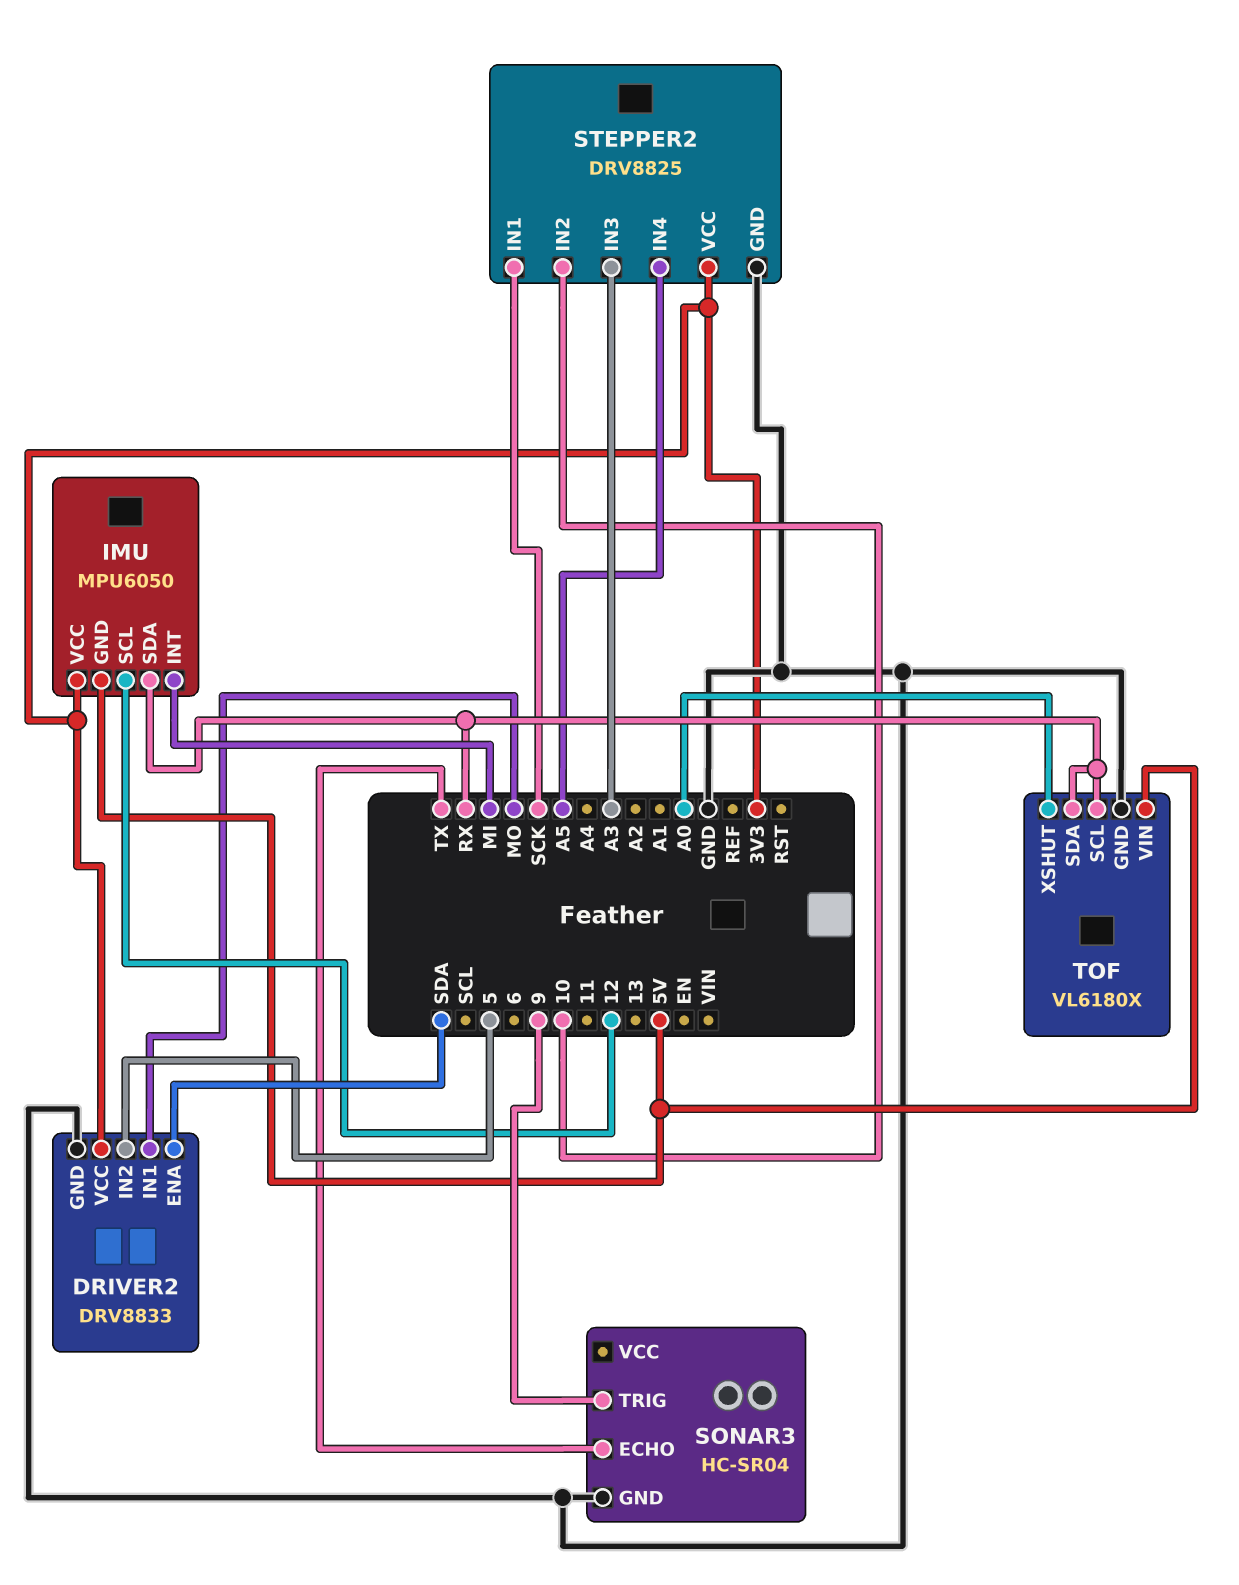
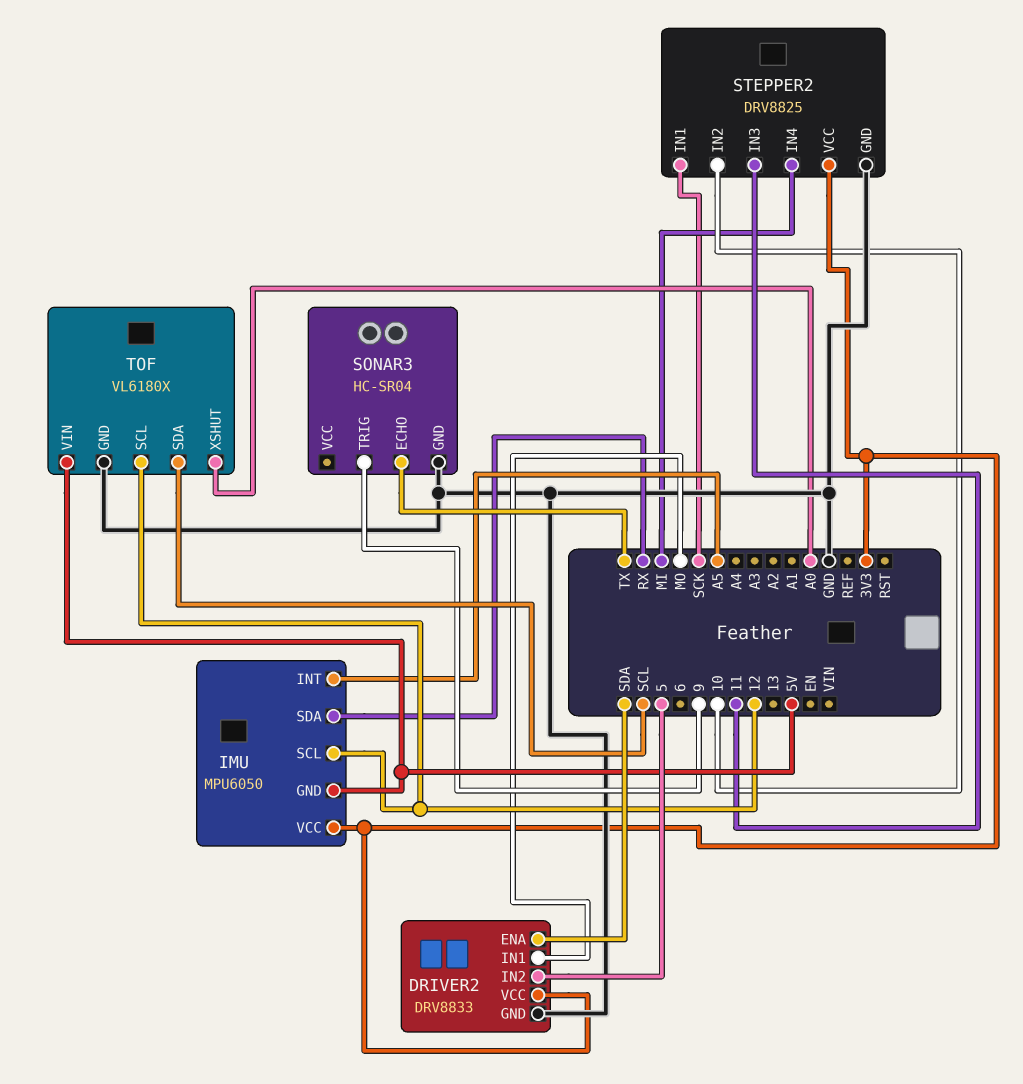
IMU pin INT: MI -> A5
STEPPER2 pin IN3: A3 -> 11
STEPPER2 pin IN4: A5 -> MI
TOF pin SCL: RX -> 12
TOF pin SDA: RX -> SCL

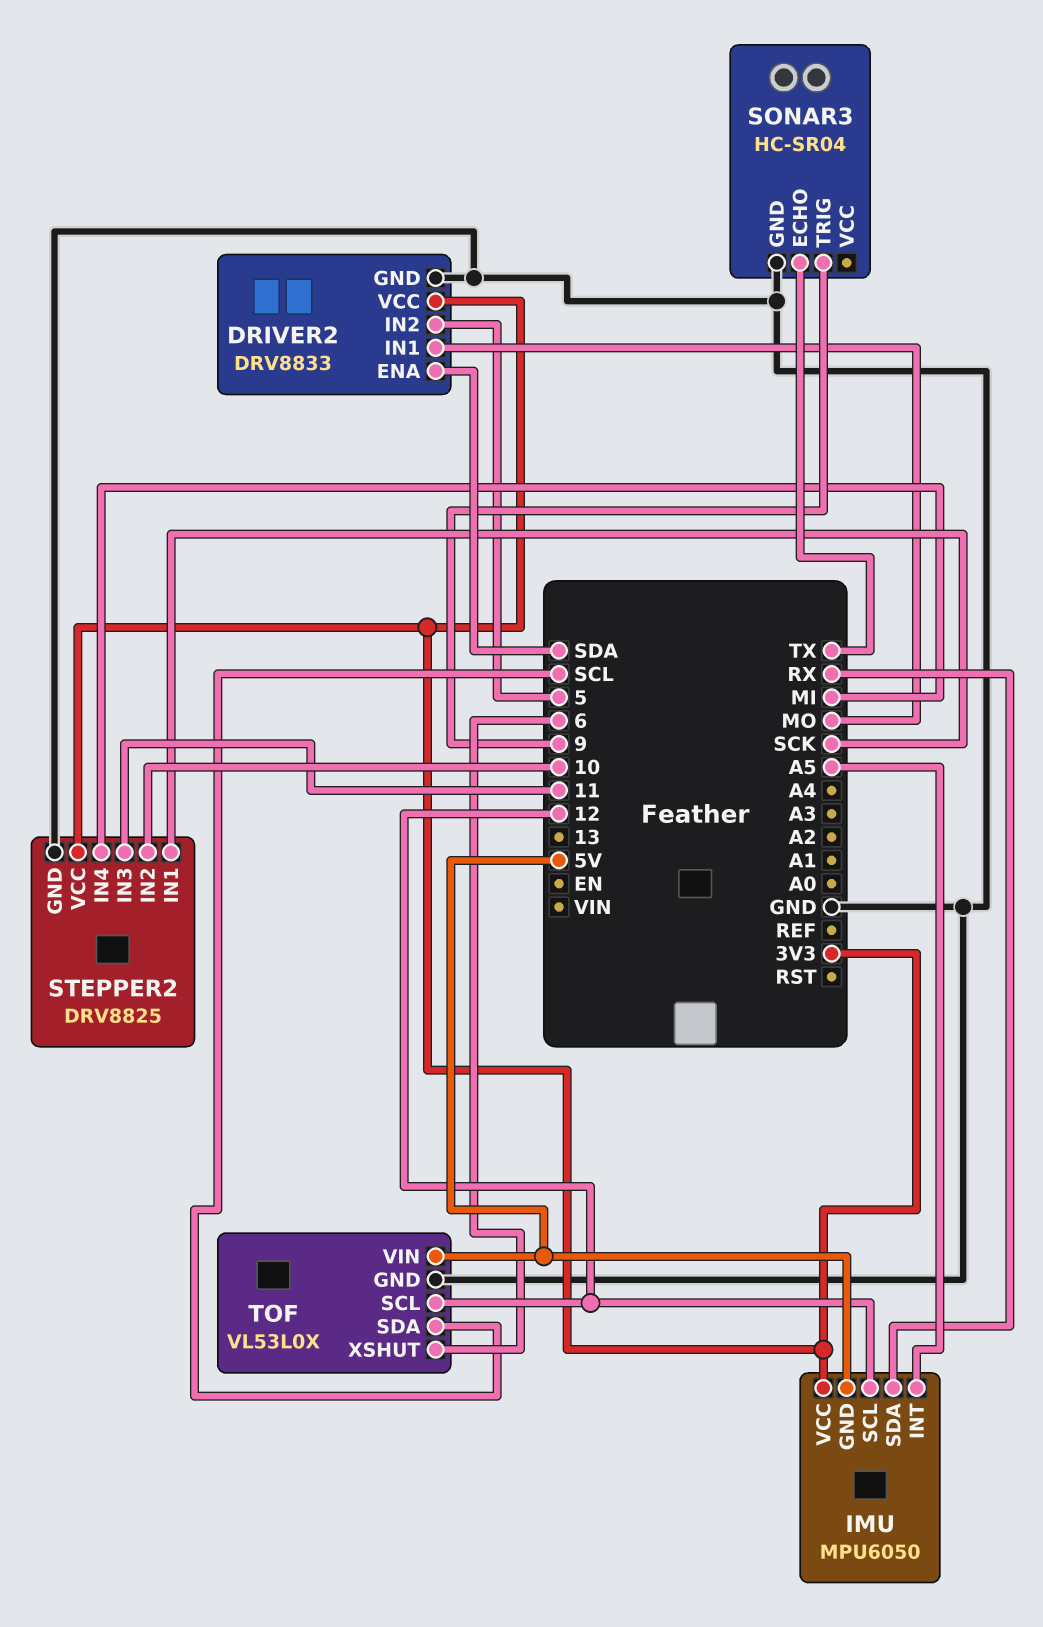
TOF: VL6180X -> VL53L0X
TOF pin XSHUT: A0 -> 6

